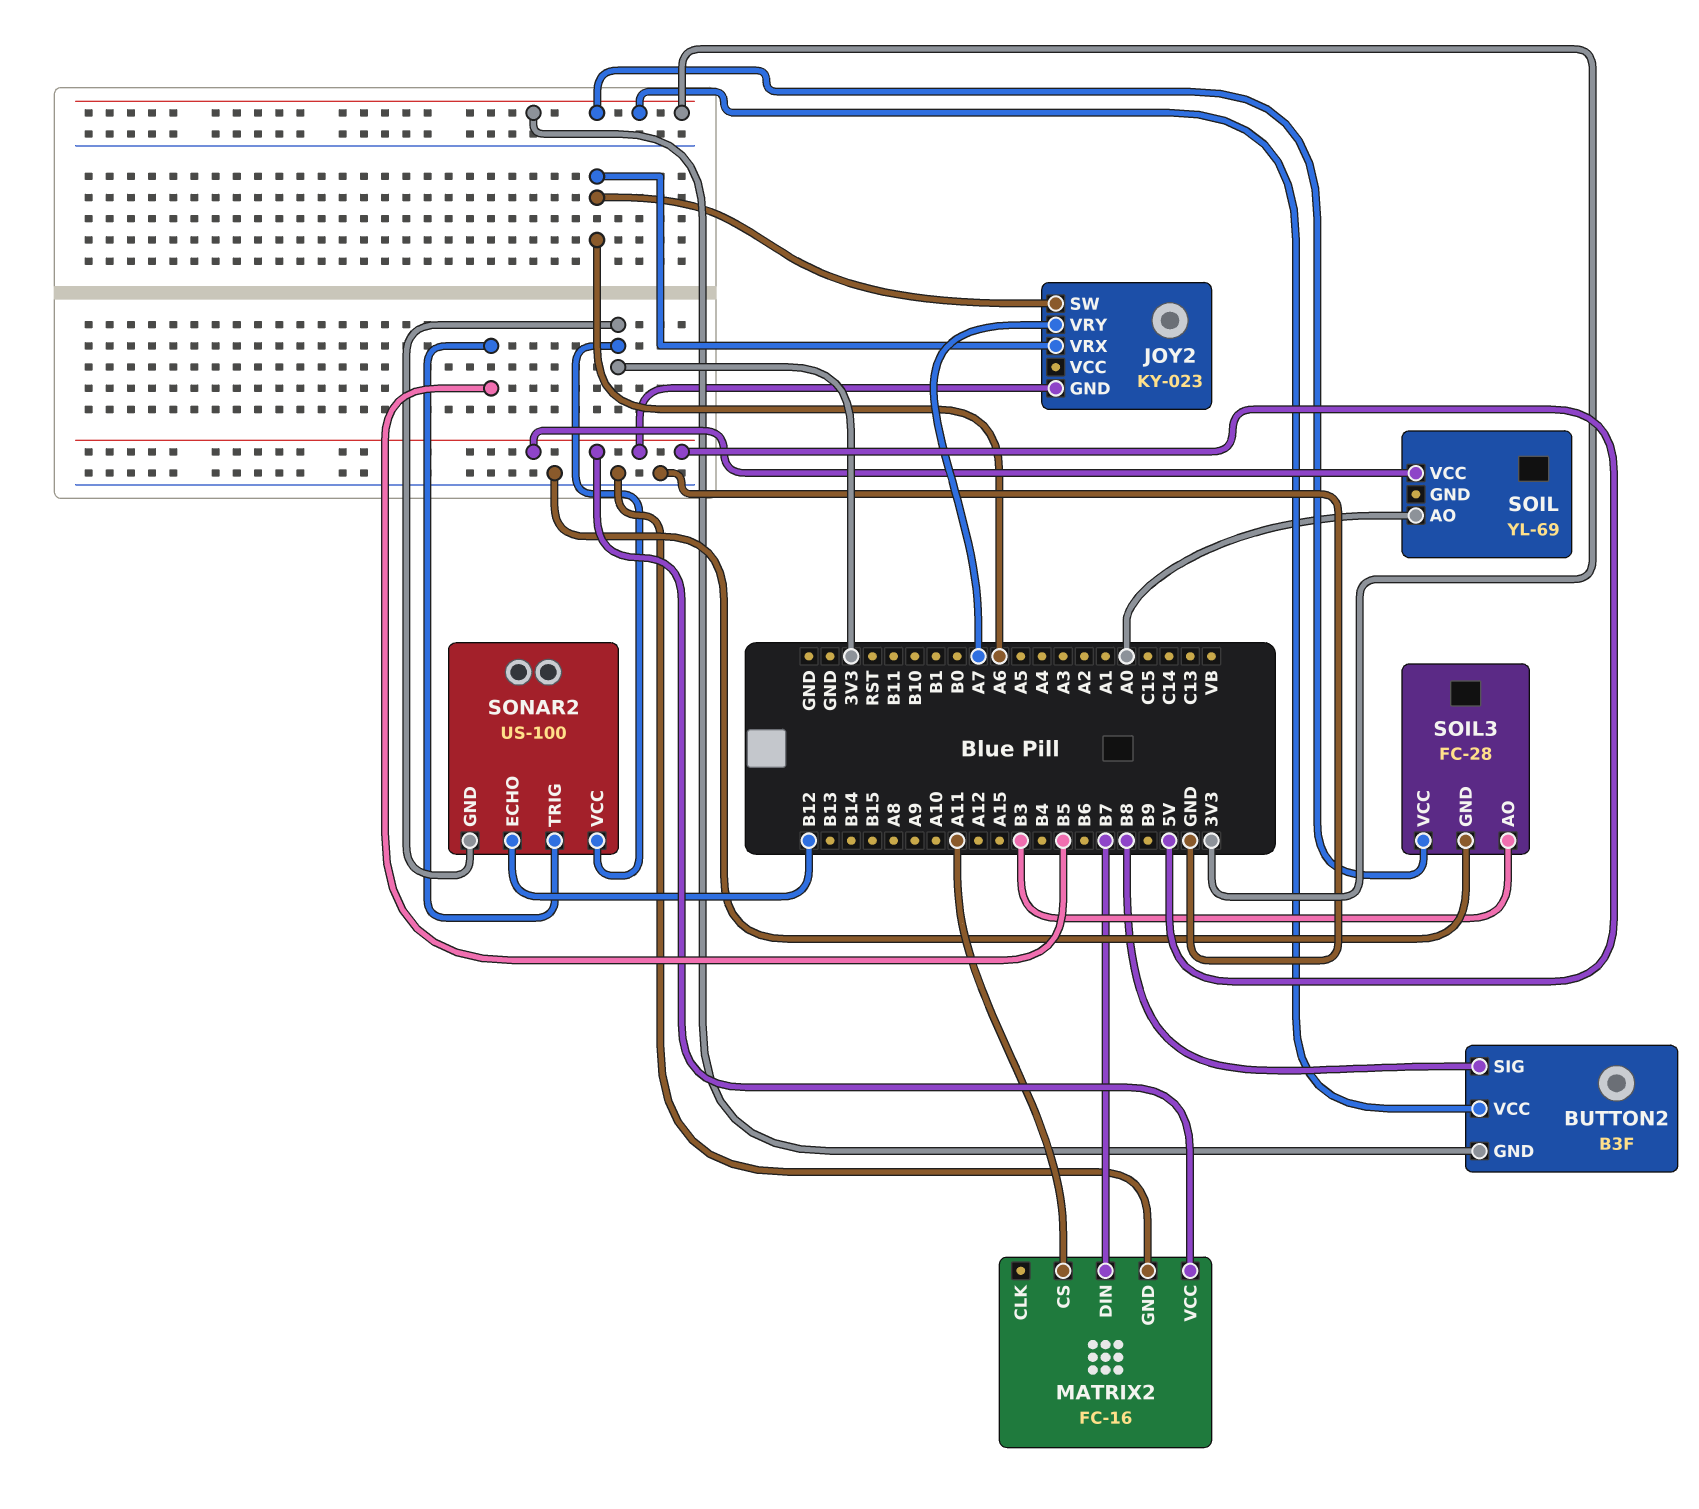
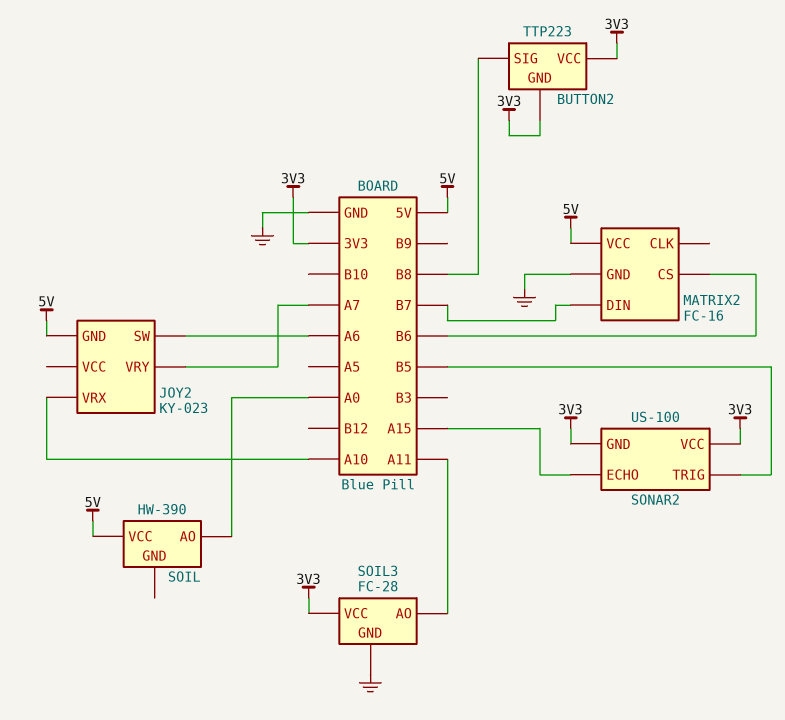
BUTTON2: B3F -> TTP223
JOY2 pin VRX: A6 -> A10
MATRIX2 pin CS: A11 -> B6
SOIL: YL-69 -> HW-390
SOIL3 pin AO: B3 -> A11
SONAR2 pin ECHO: B12 -> A15

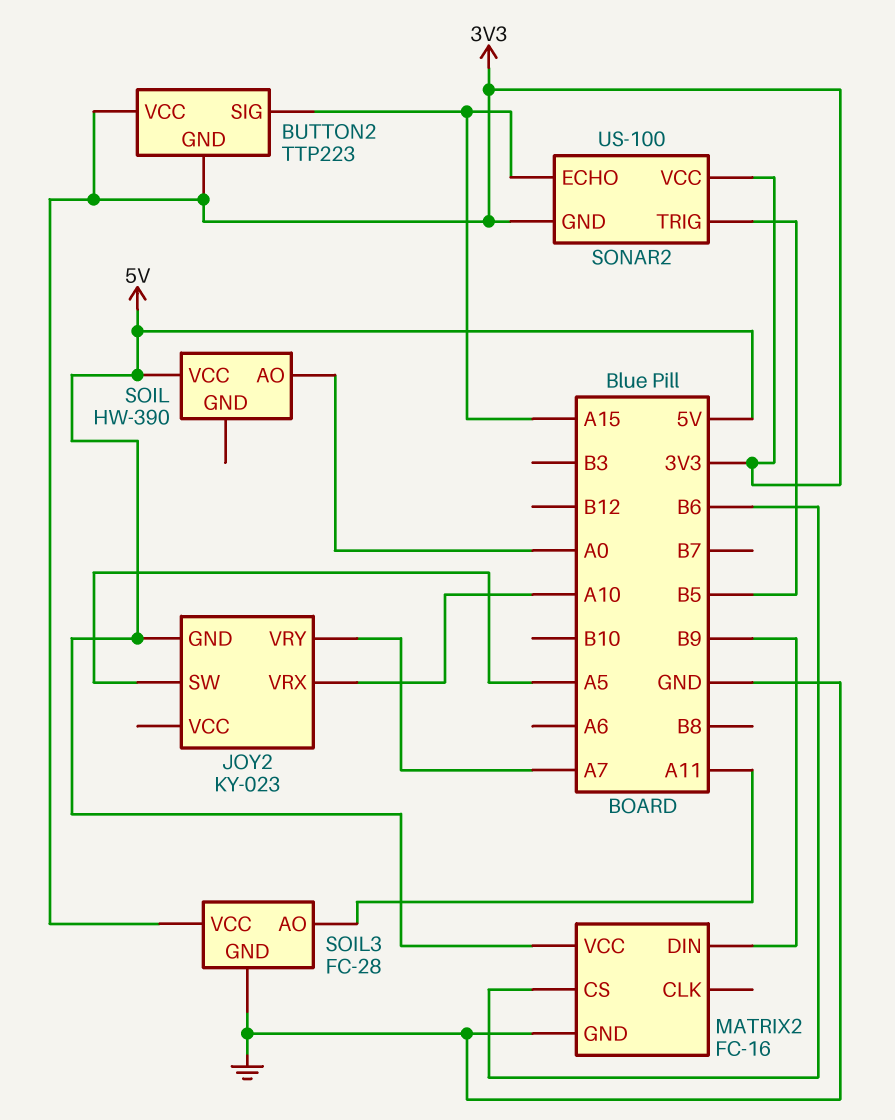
BUTTON2 pin SIG: B8 -> A15
JOY2 pin SW: A6 -> A5
MATRIX2 pin DIN: B7 -> B9

